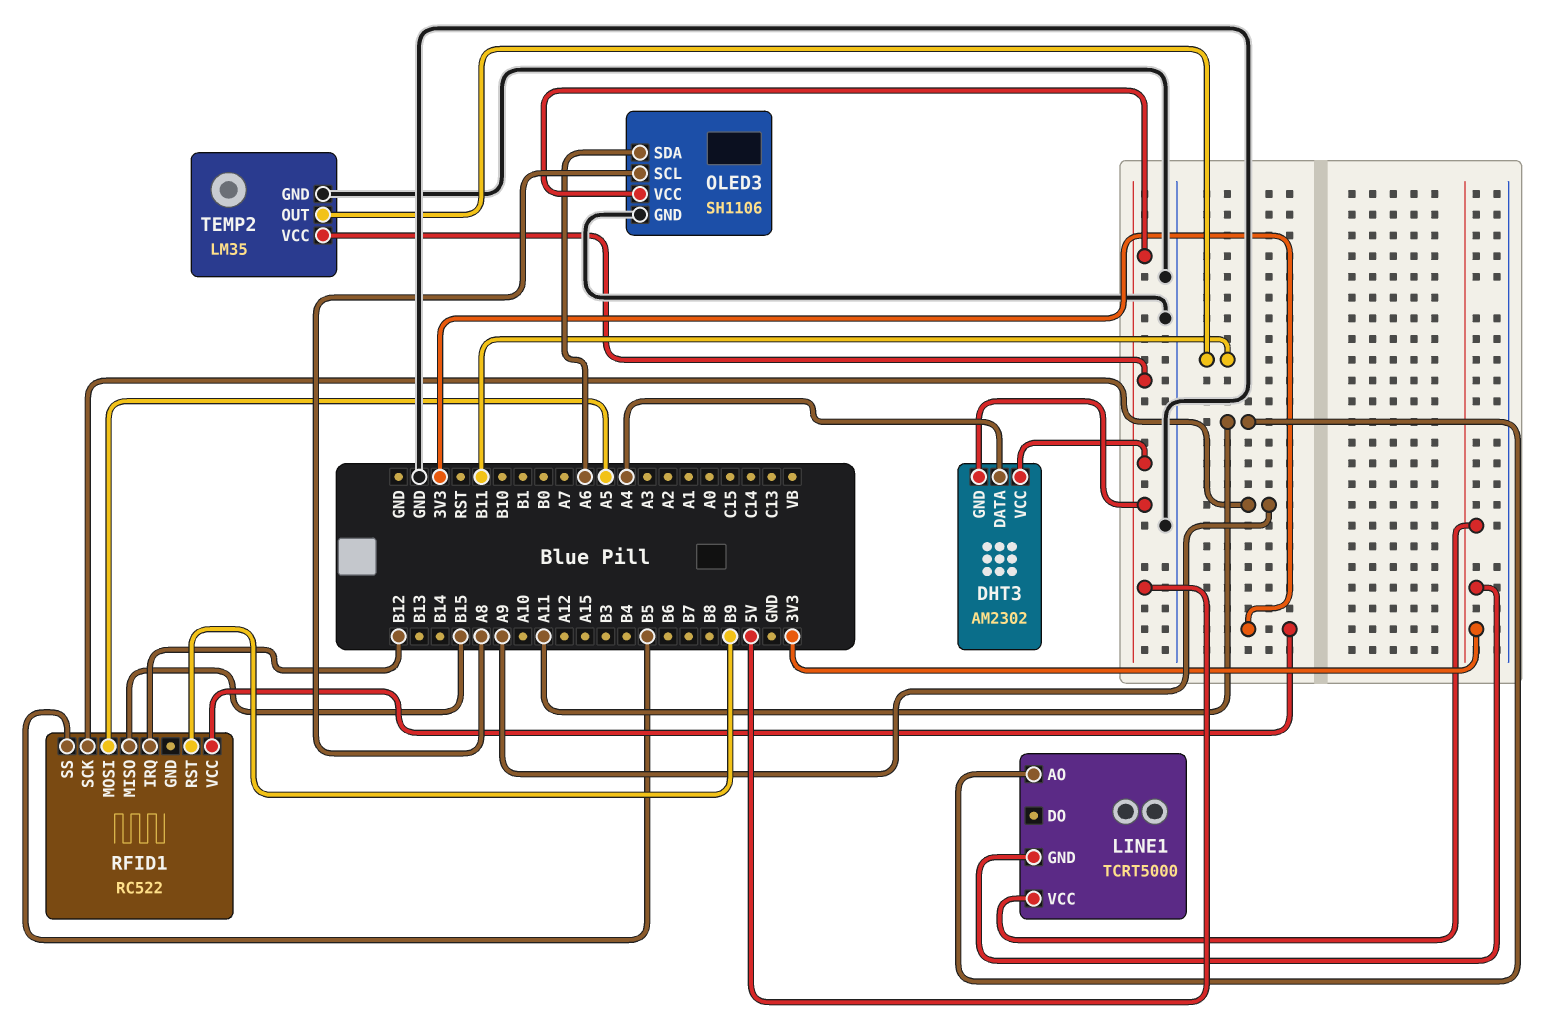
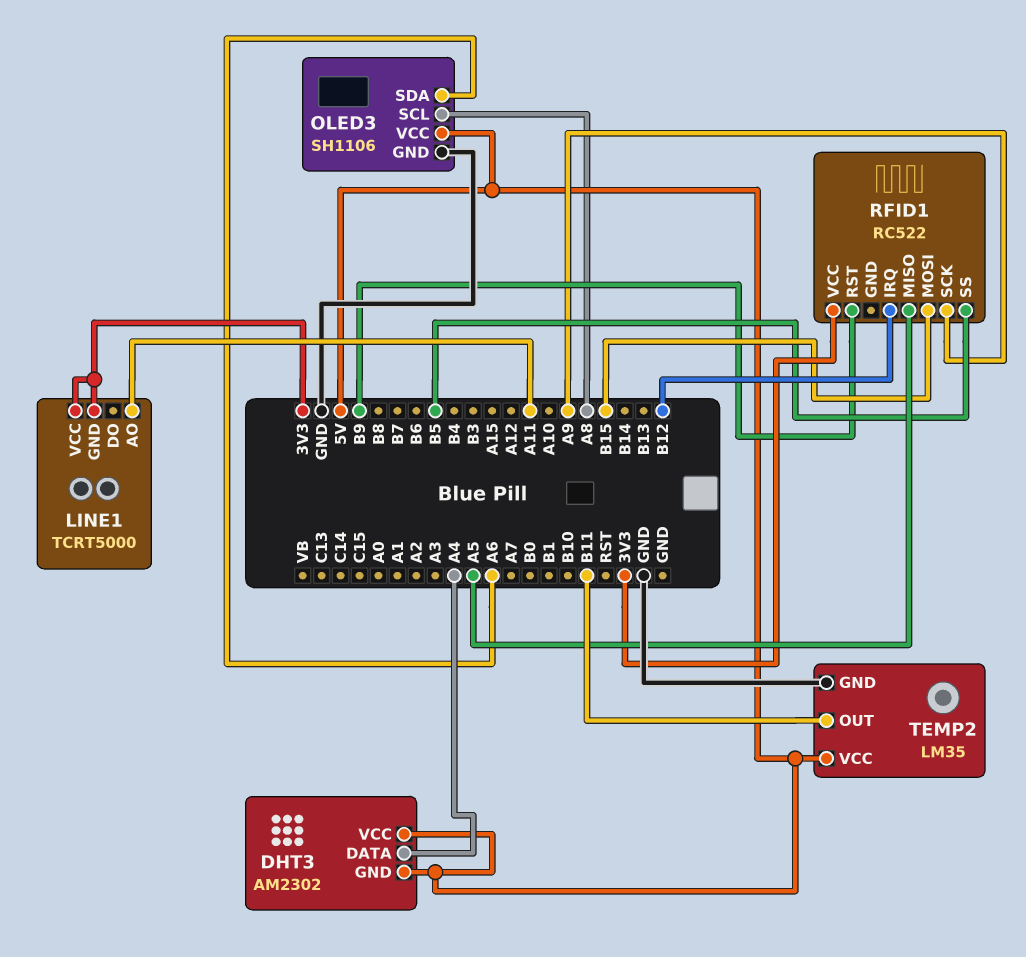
RFID1 pin MISO: B15 -> A5
RFID1 pin MOSI: A5 -> B15

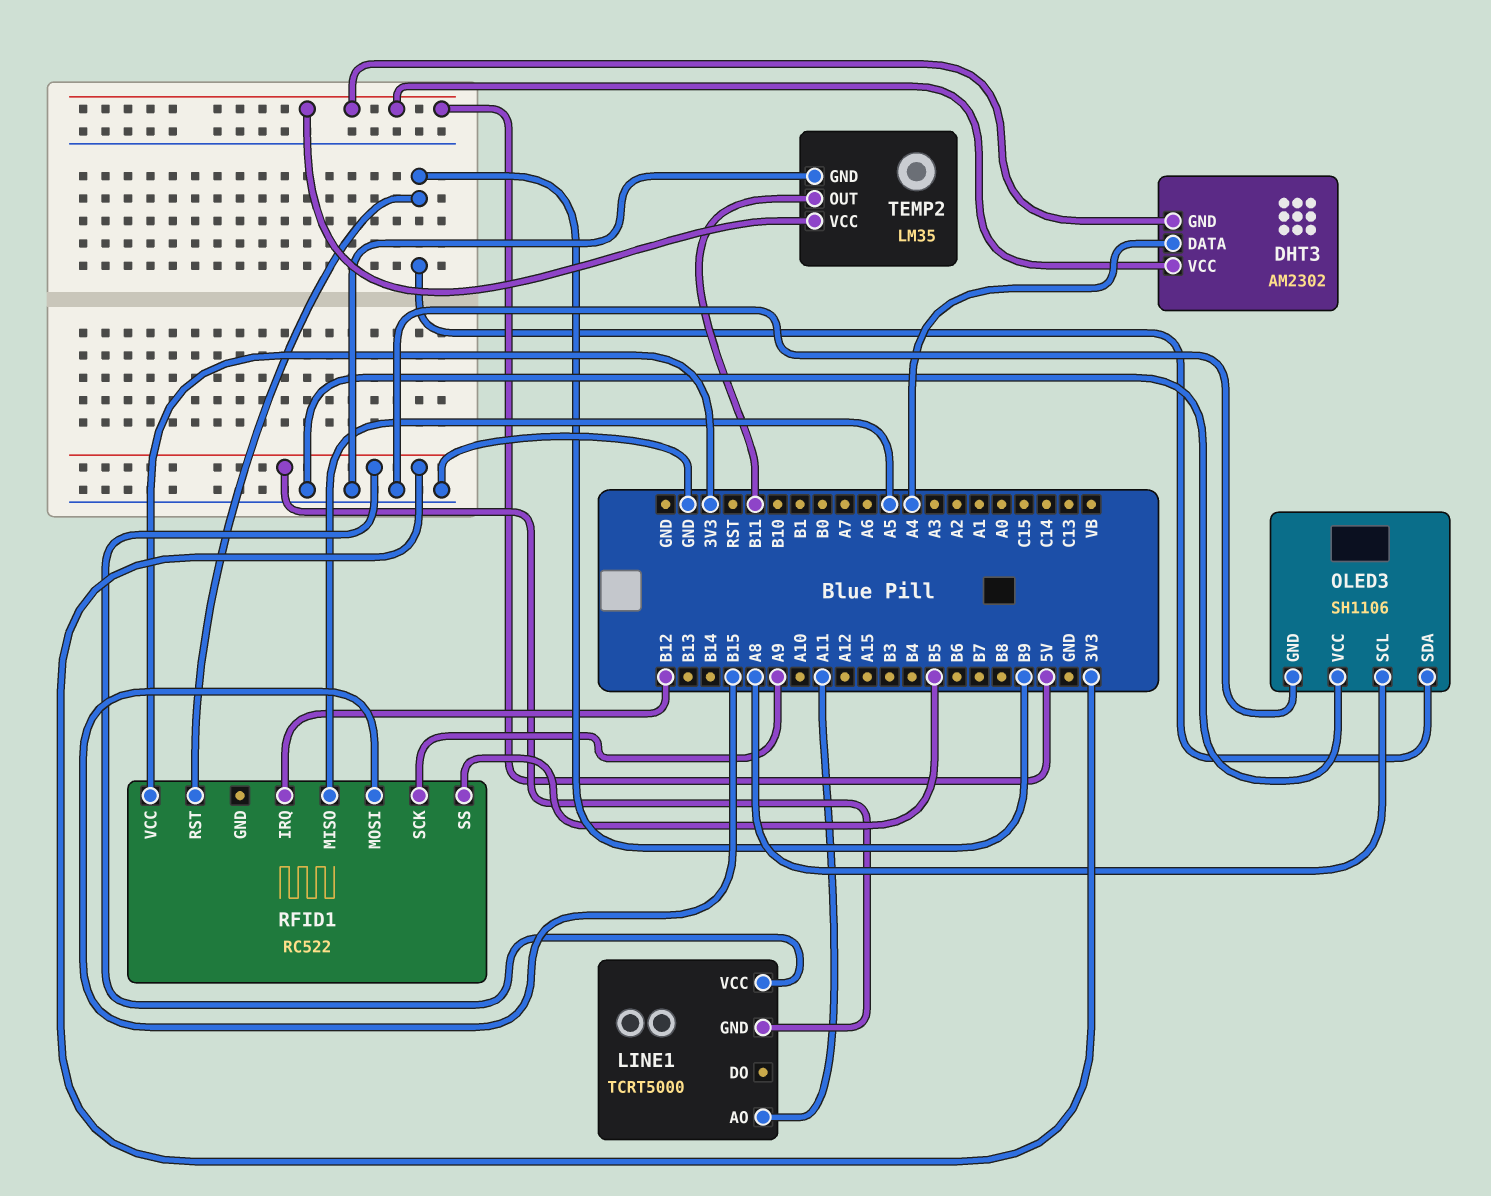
OLED3 pin SDA: A6 -> B9
OLED3 pin VCC: 5V -> GND

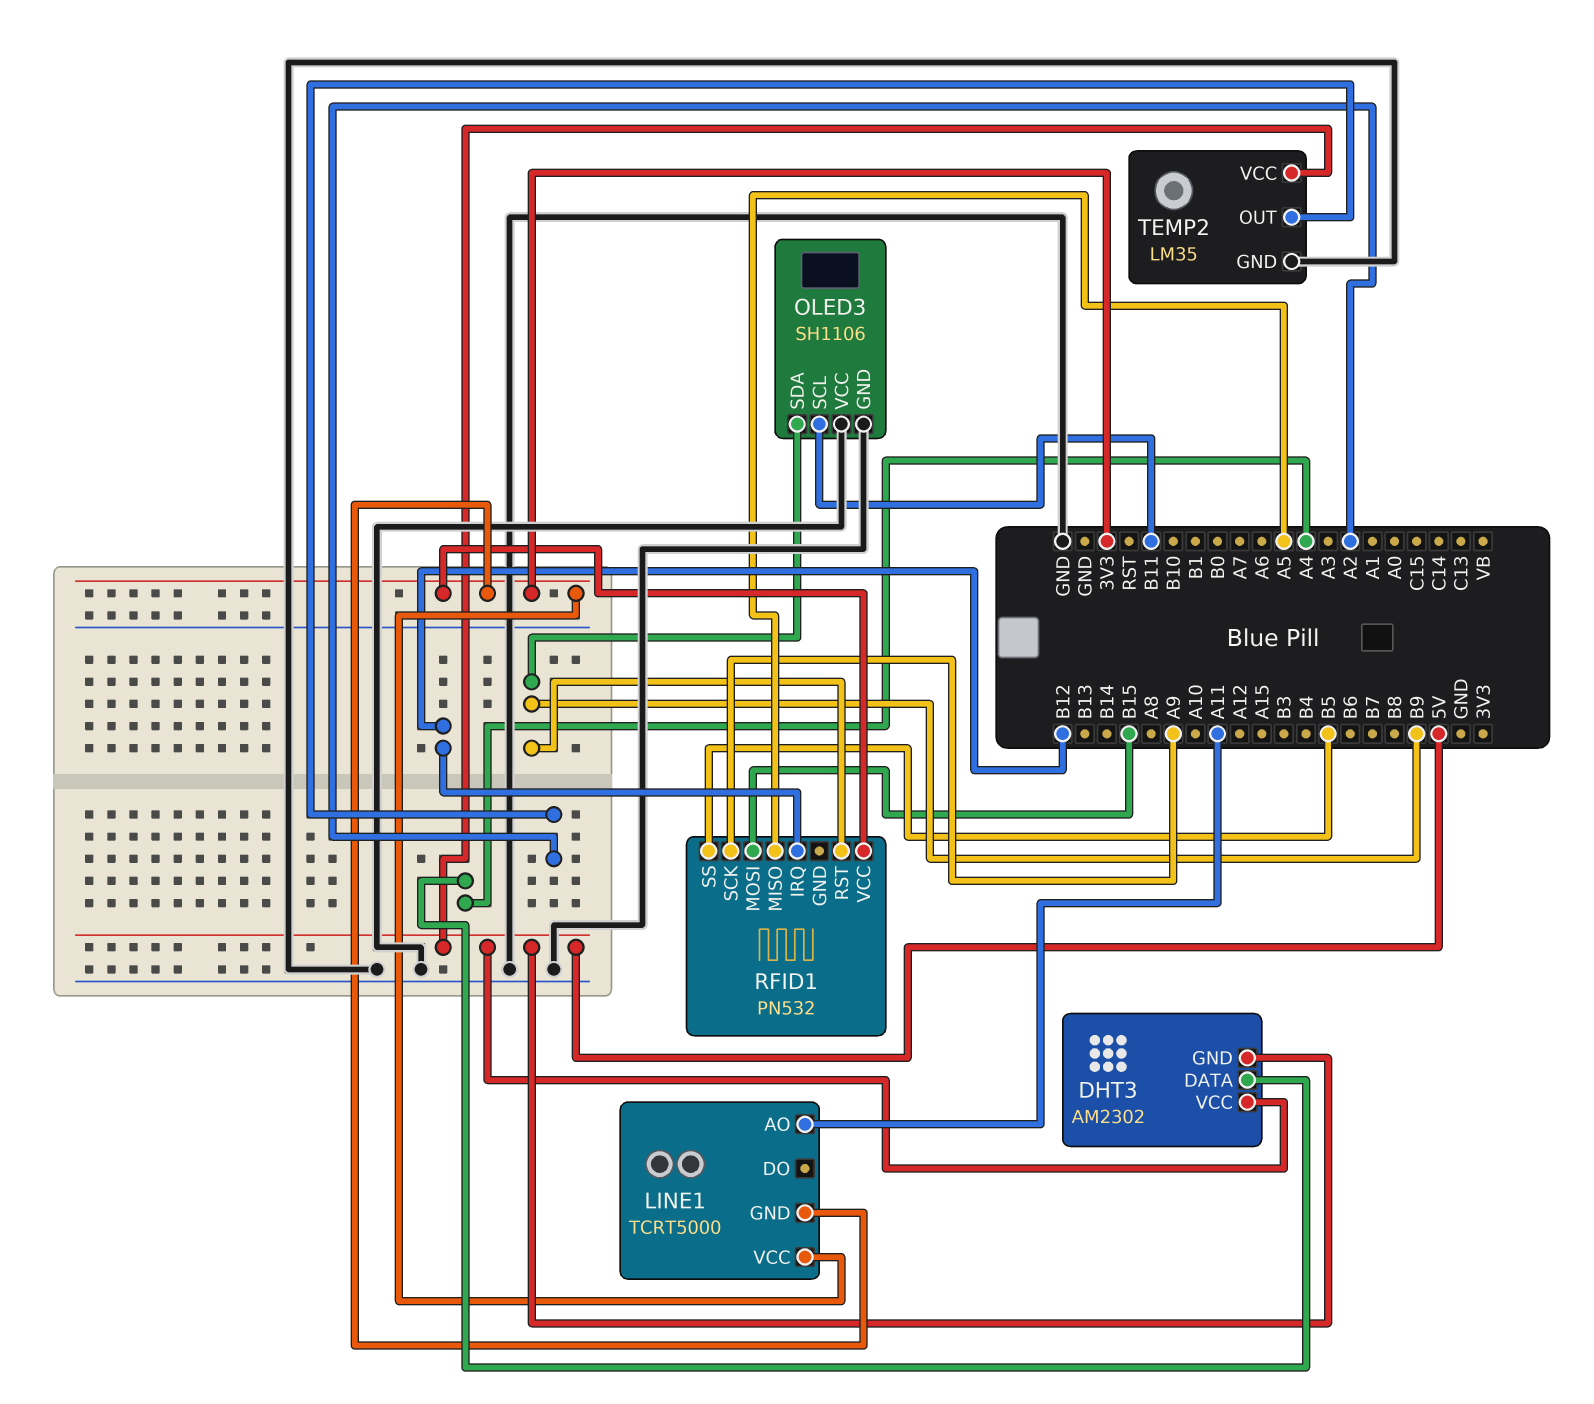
OLED3 pin SCL: A8 -> B11
RFID1: RC522 -> PN532
TEMP2 pin OUT: B11 -> A2

